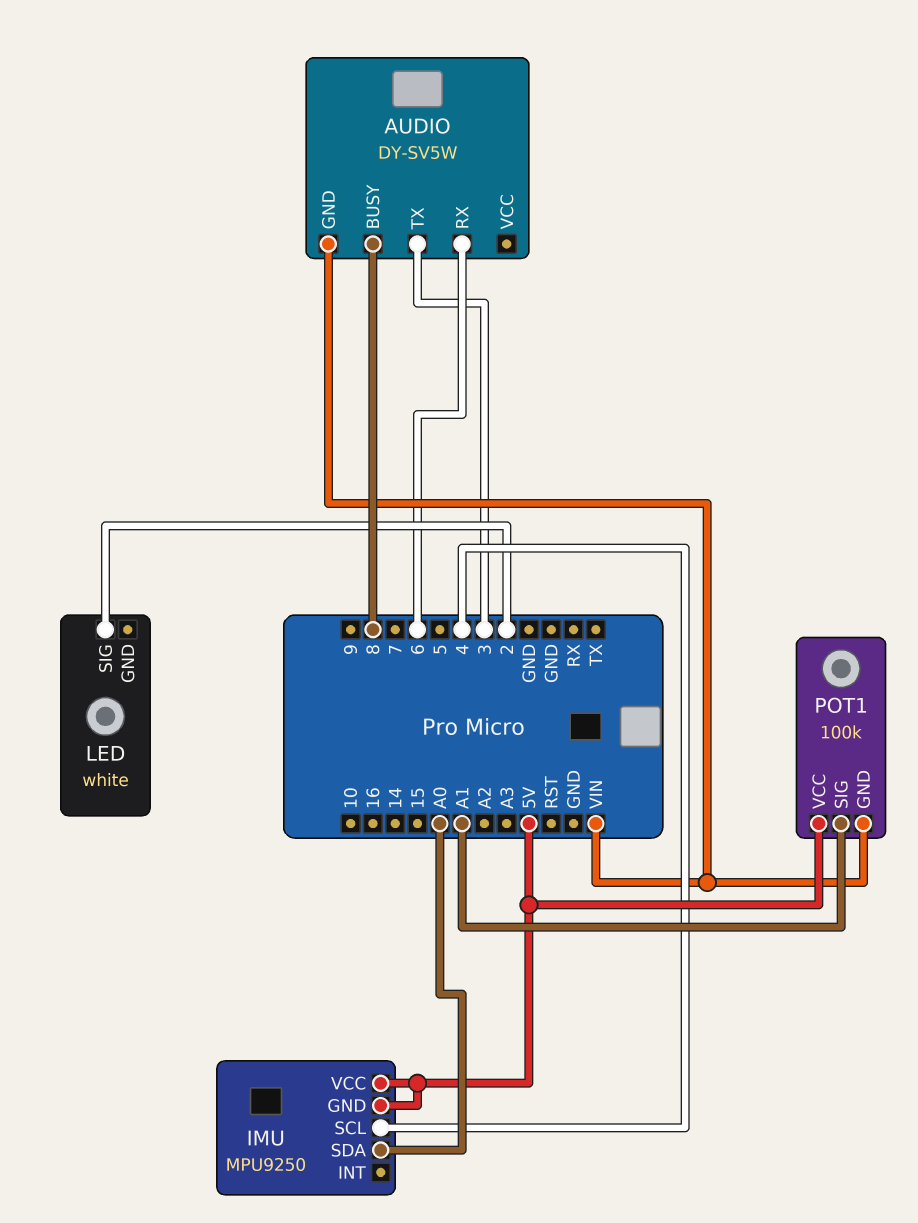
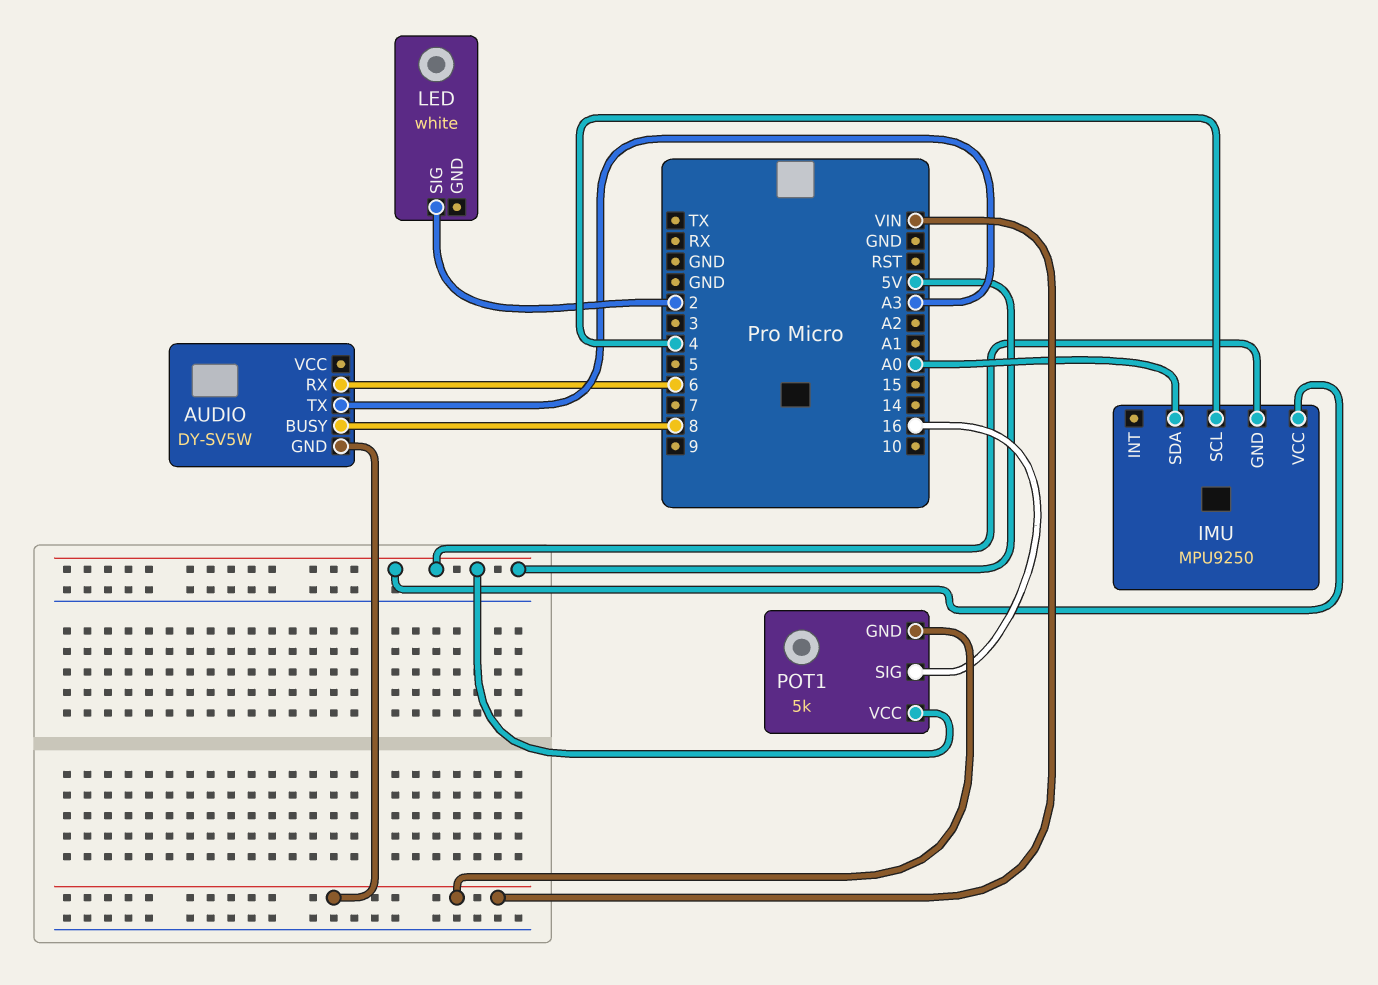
AUDIO pin TX: 3 -> A3
POT1: 100k -> 5k
POT1 pin SIG: A1 -> 16

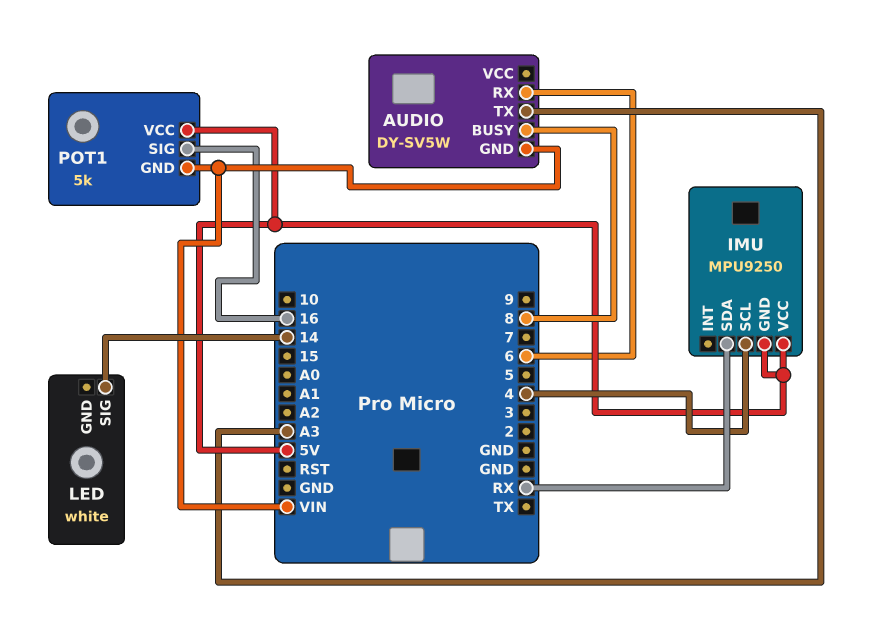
IMU pin SDA: A0 -> RX
LED pin SIG: 2 -> 14

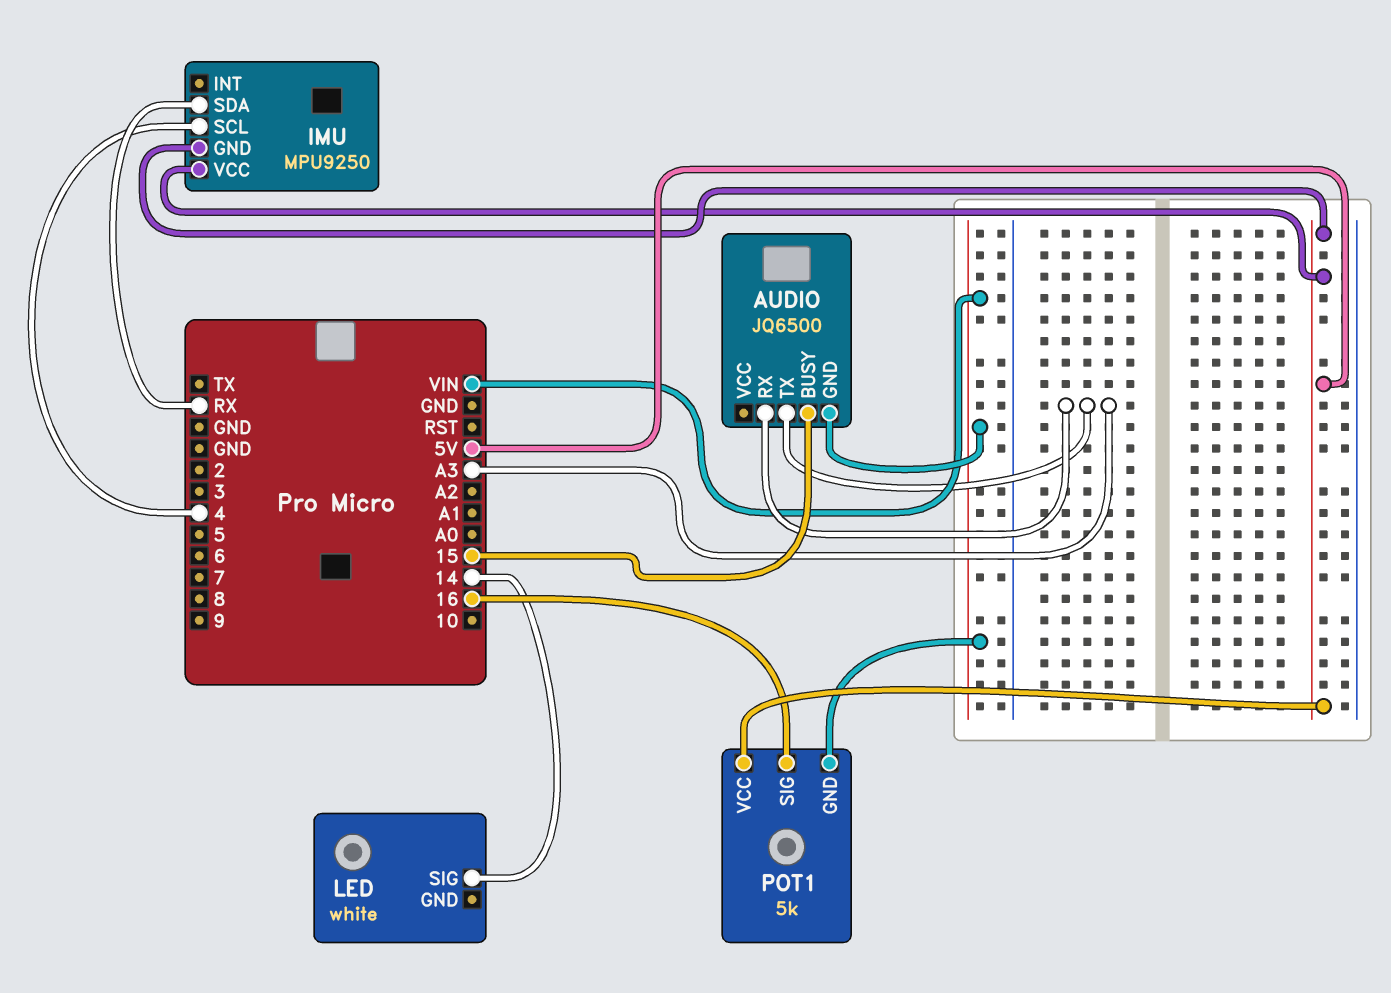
AUDIO: DY-SV5W -> JQ6500
AUDIO pin BUSY: 8 -> 15
AUDIO pin RX: 6 -> A3

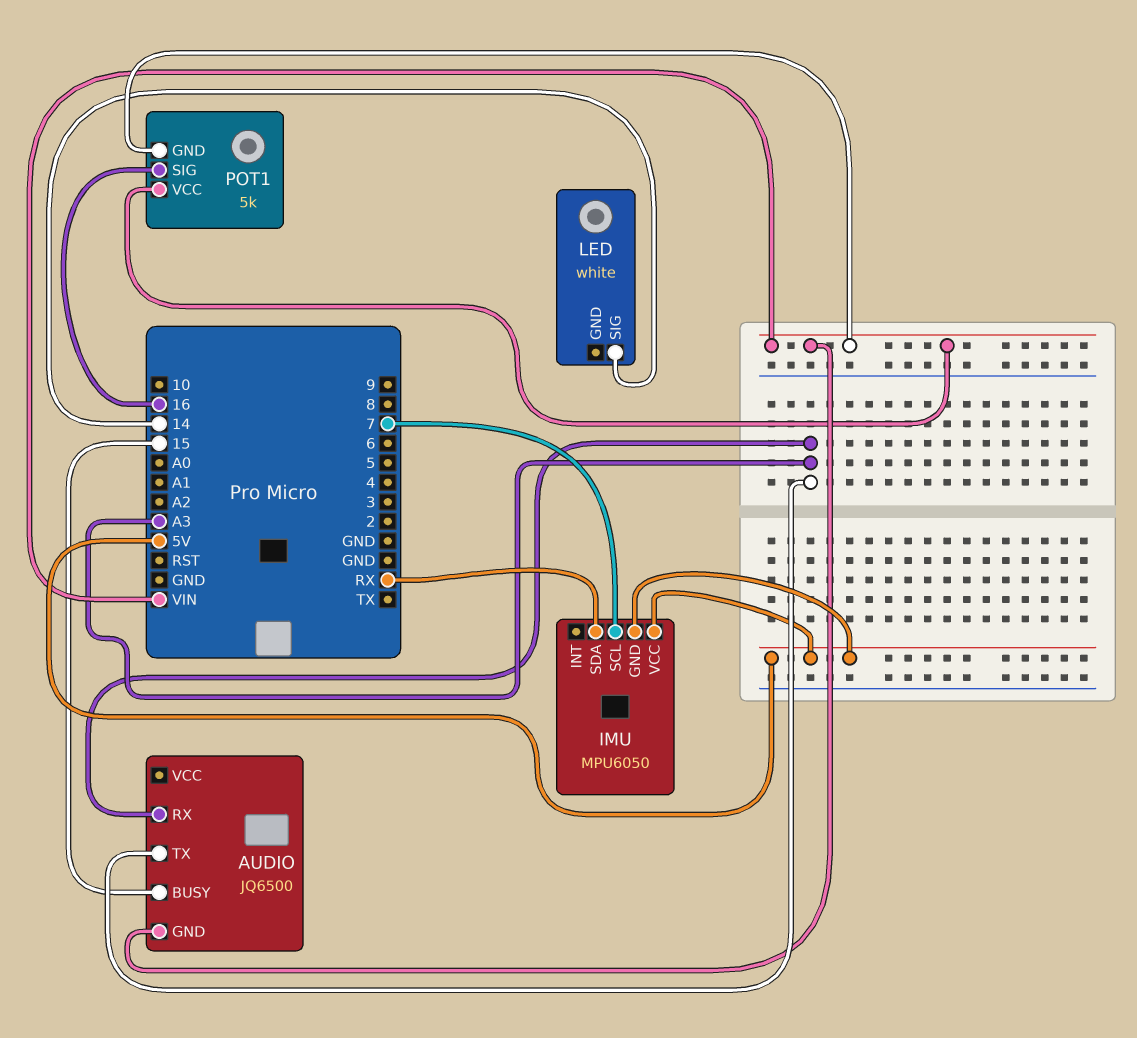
IMU: MPU9250 -> MPU6050
IMU pin SCL: 4 -> 7
POT1 pin VCC: 5V -> VIN

